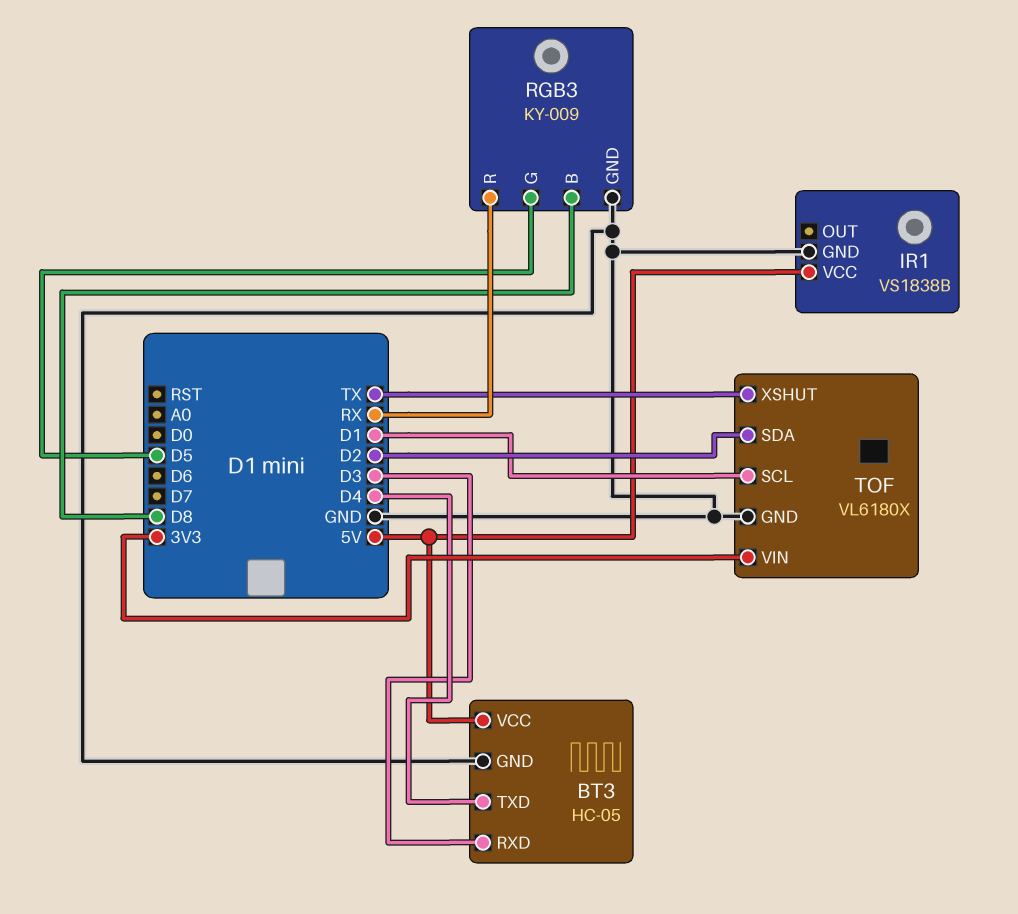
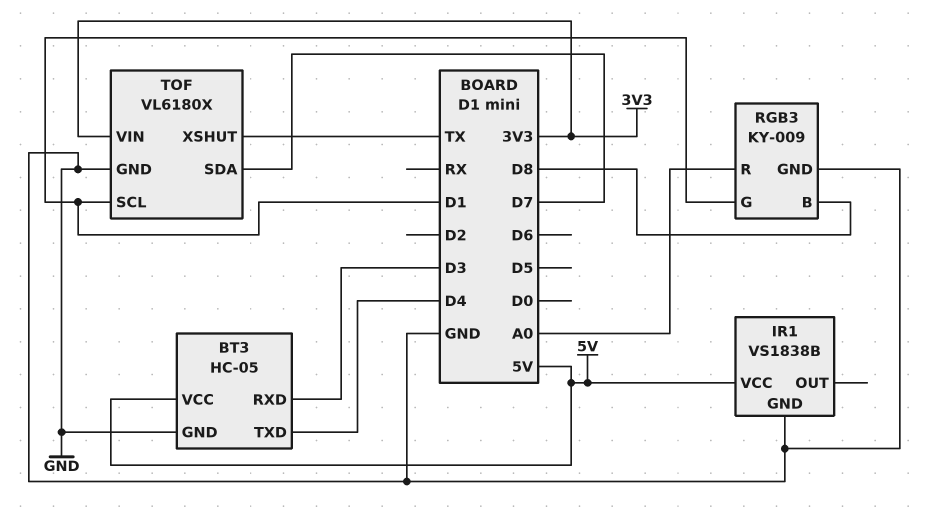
RGB3 pin G: D5 -> D1
RGB3 pin R: RX -> A0
TOF pin SDA: D2 -> D7

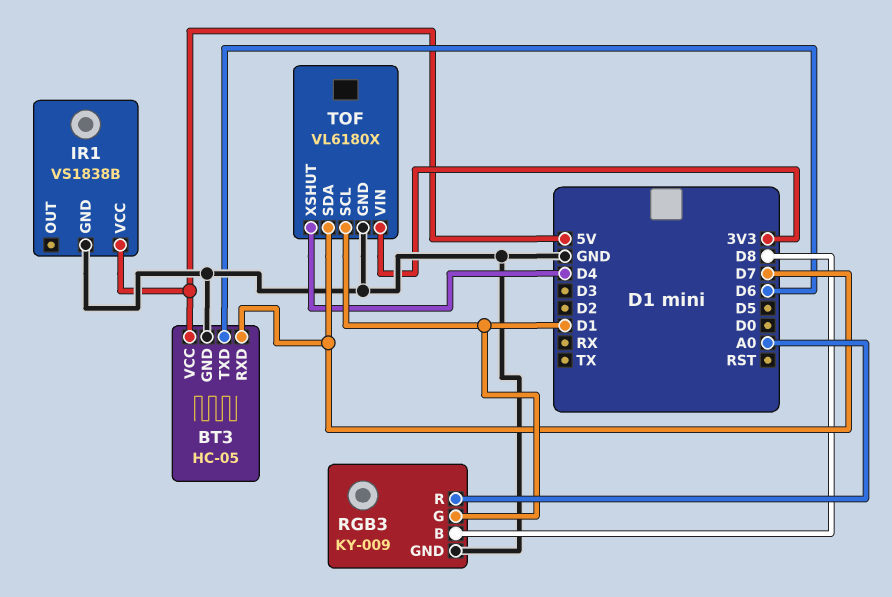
BT3 pin RXD: D3 -> D7
BT3 pin TXD: D4 -> D6
TOF pin XSHUT: TX -> D4

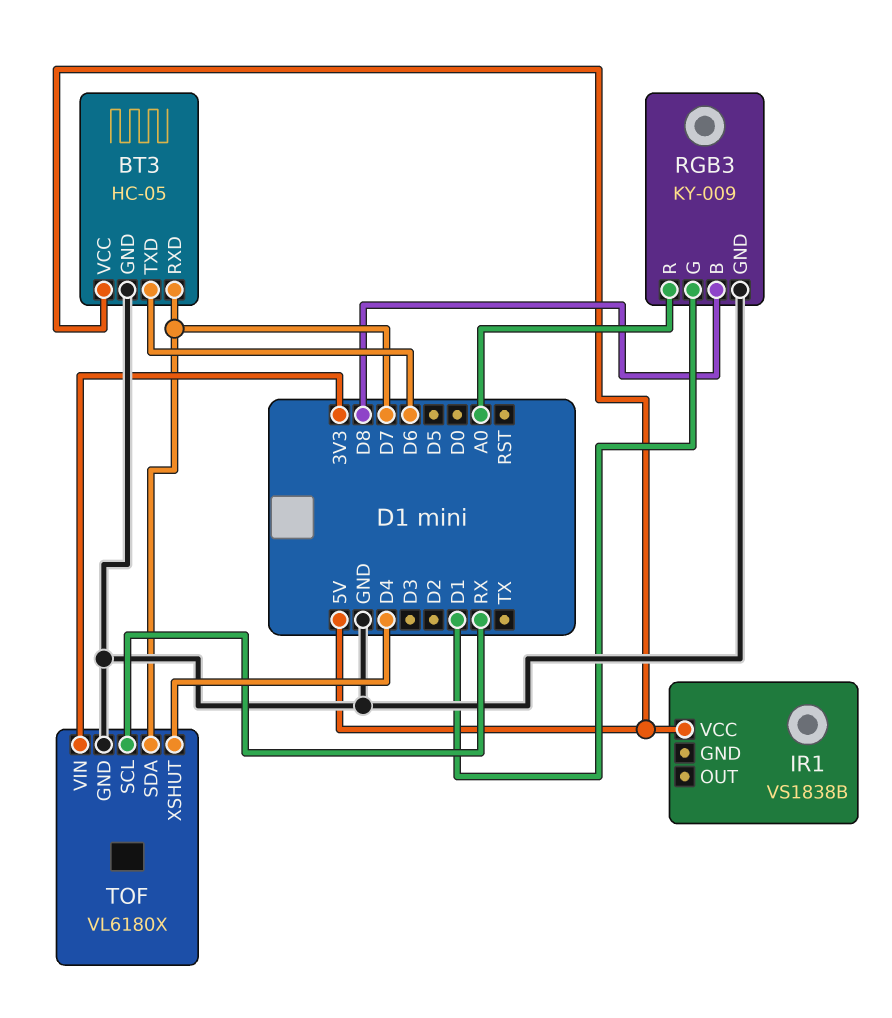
IR1 pin GND: GND -> none
TOF pin SCL: D1 -> RX

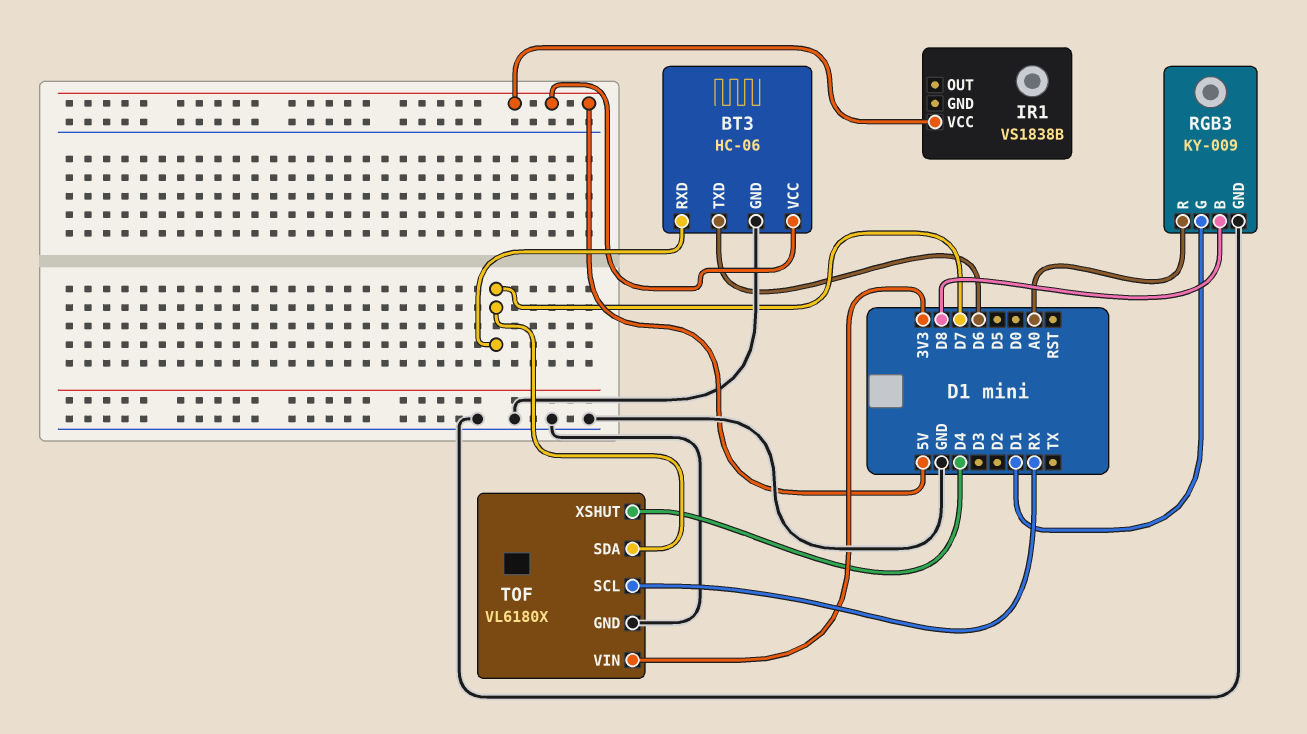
BT3: HC-05 -> HC-06

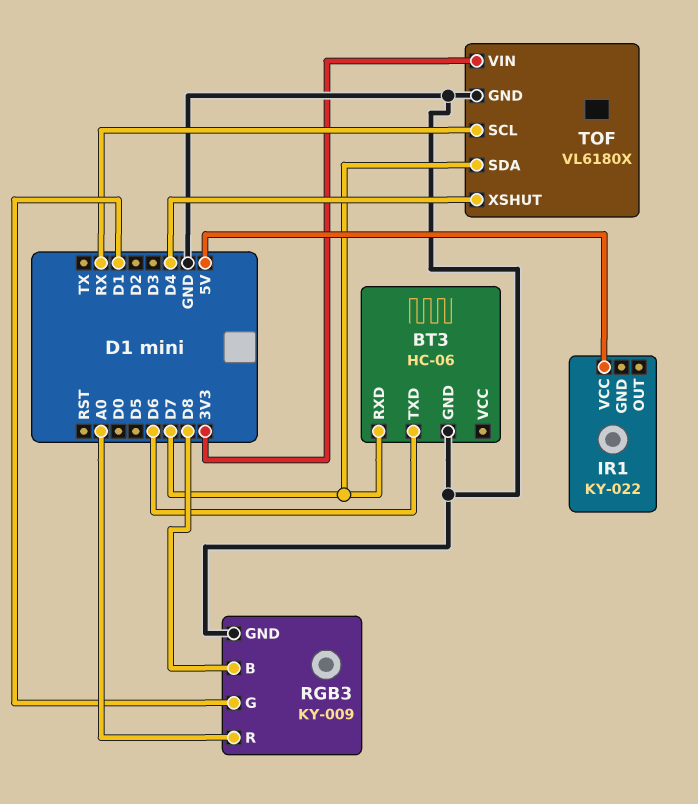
BT3 pin VCC: 5V -> none
IR1: VS1838B -> KY-022

